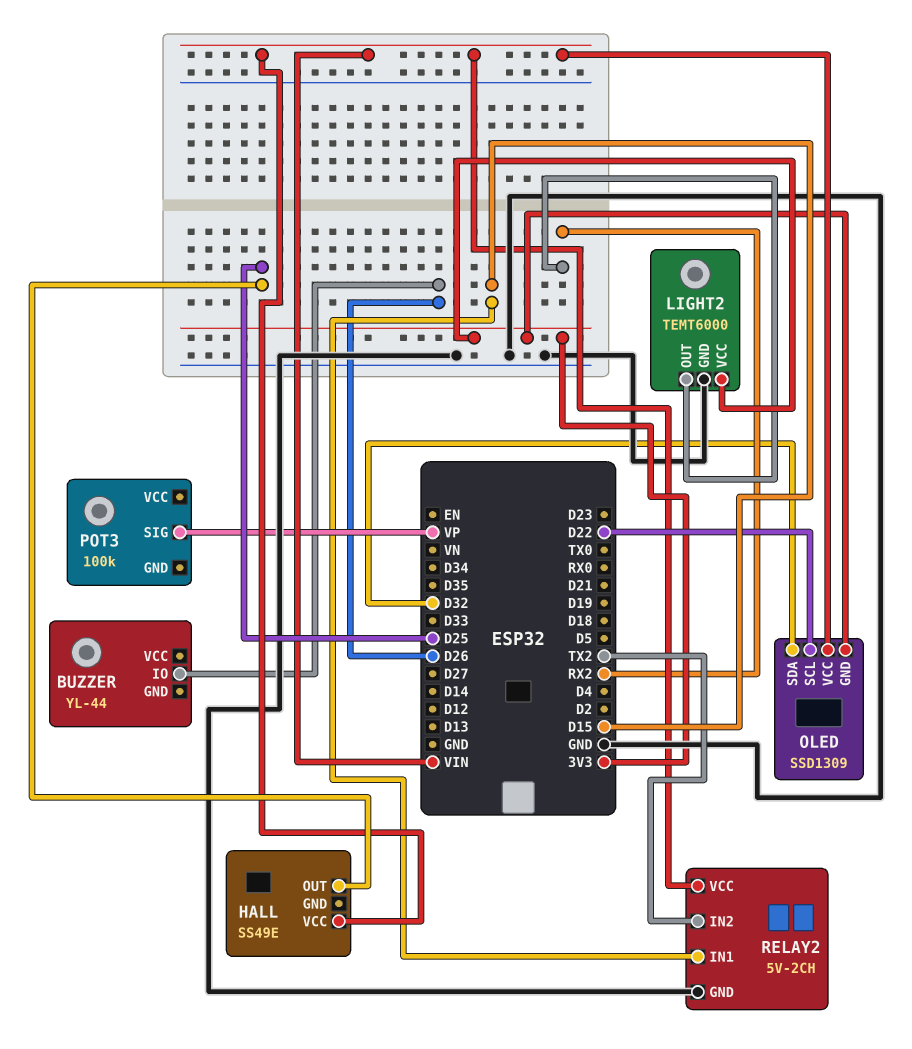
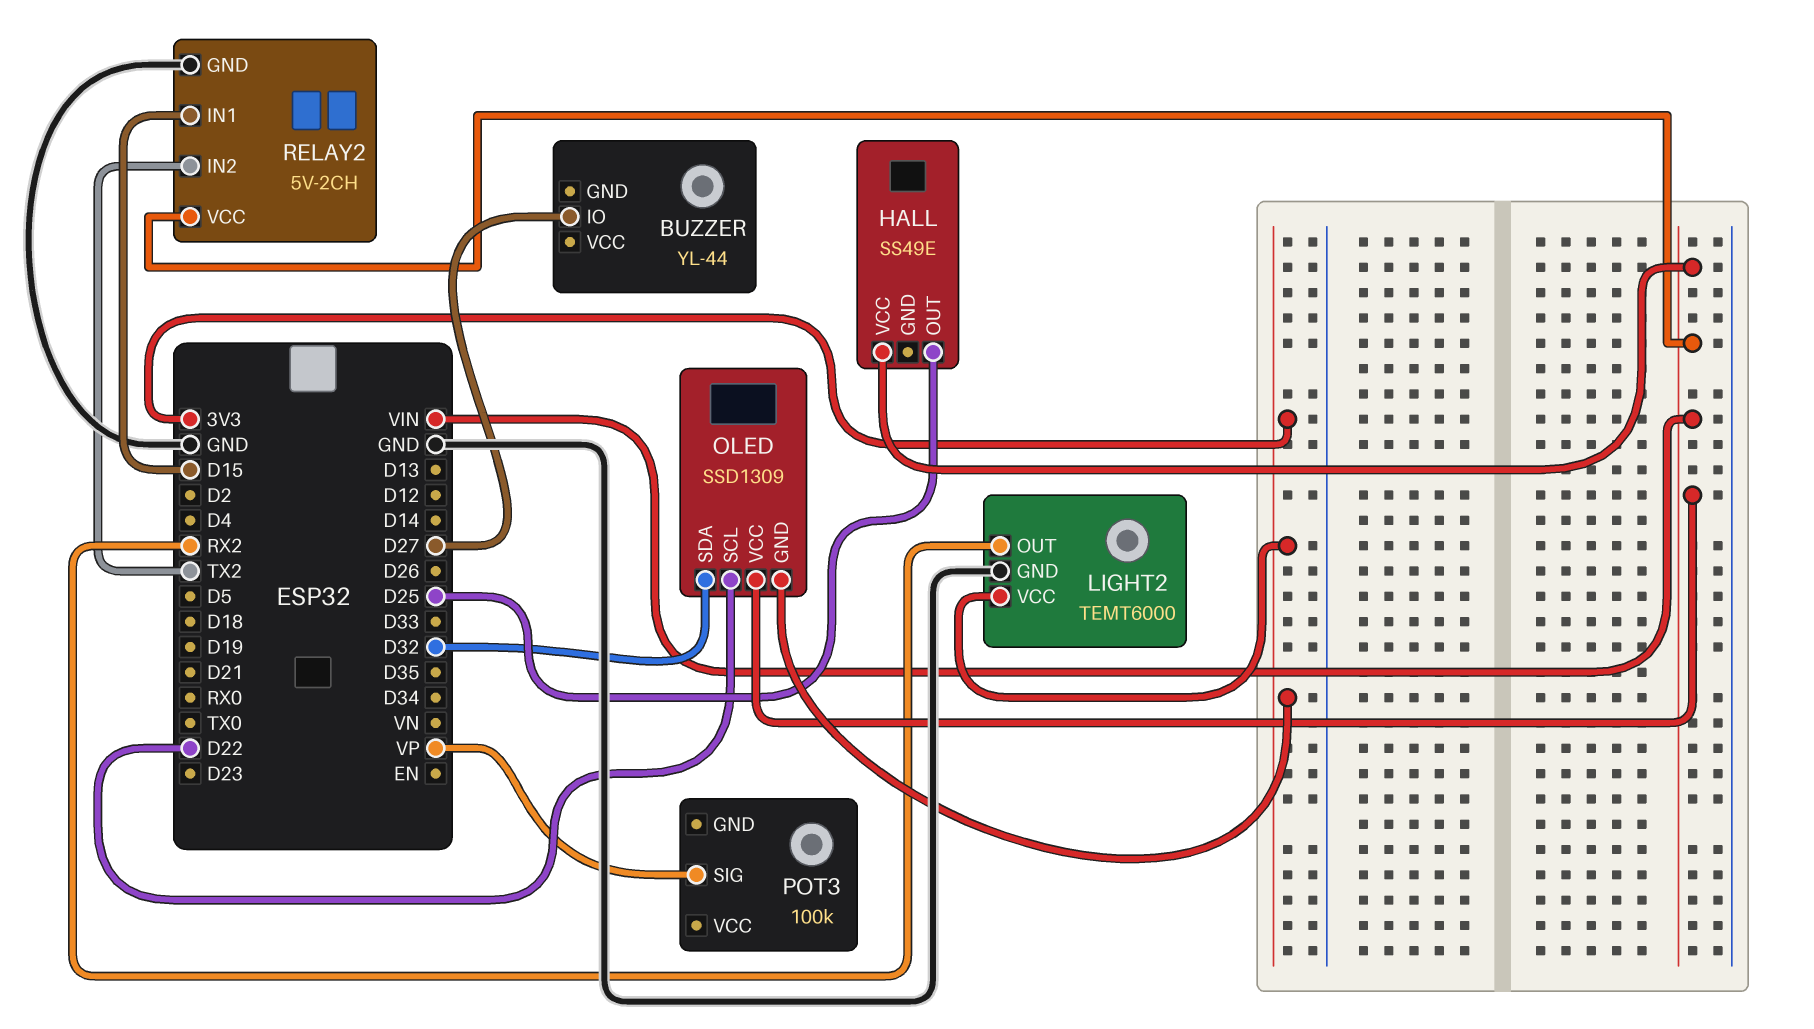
BUZZER pin IO: D26 -> D27

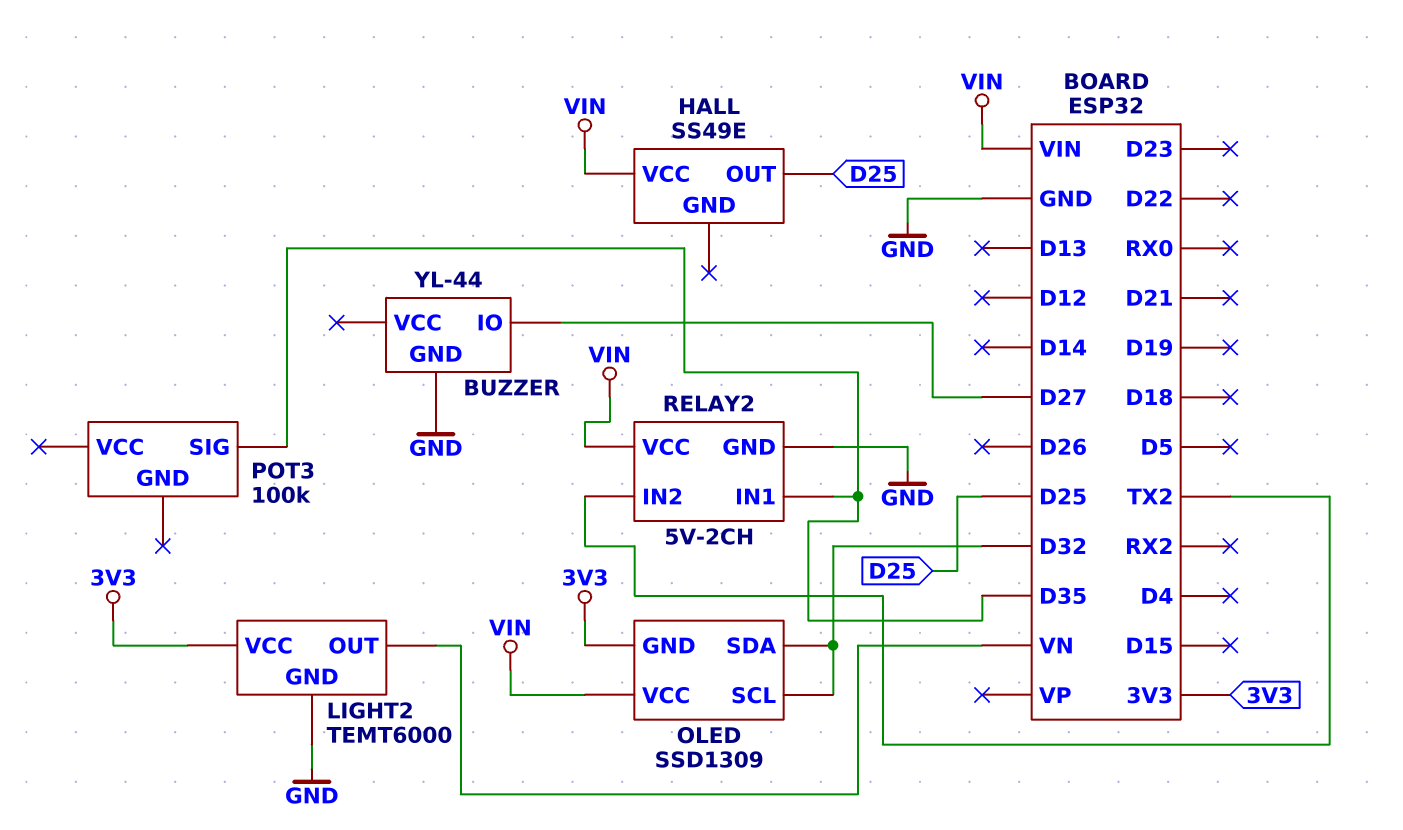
BUZZER pin GND: none -> GND
LIGHT2 pin OUT: RX2 -> VN
OLED pin SCL: D22 -> D32
POT3 pin SIG: VP -> D35
RELAY2 pin IN1: D15 -> D35

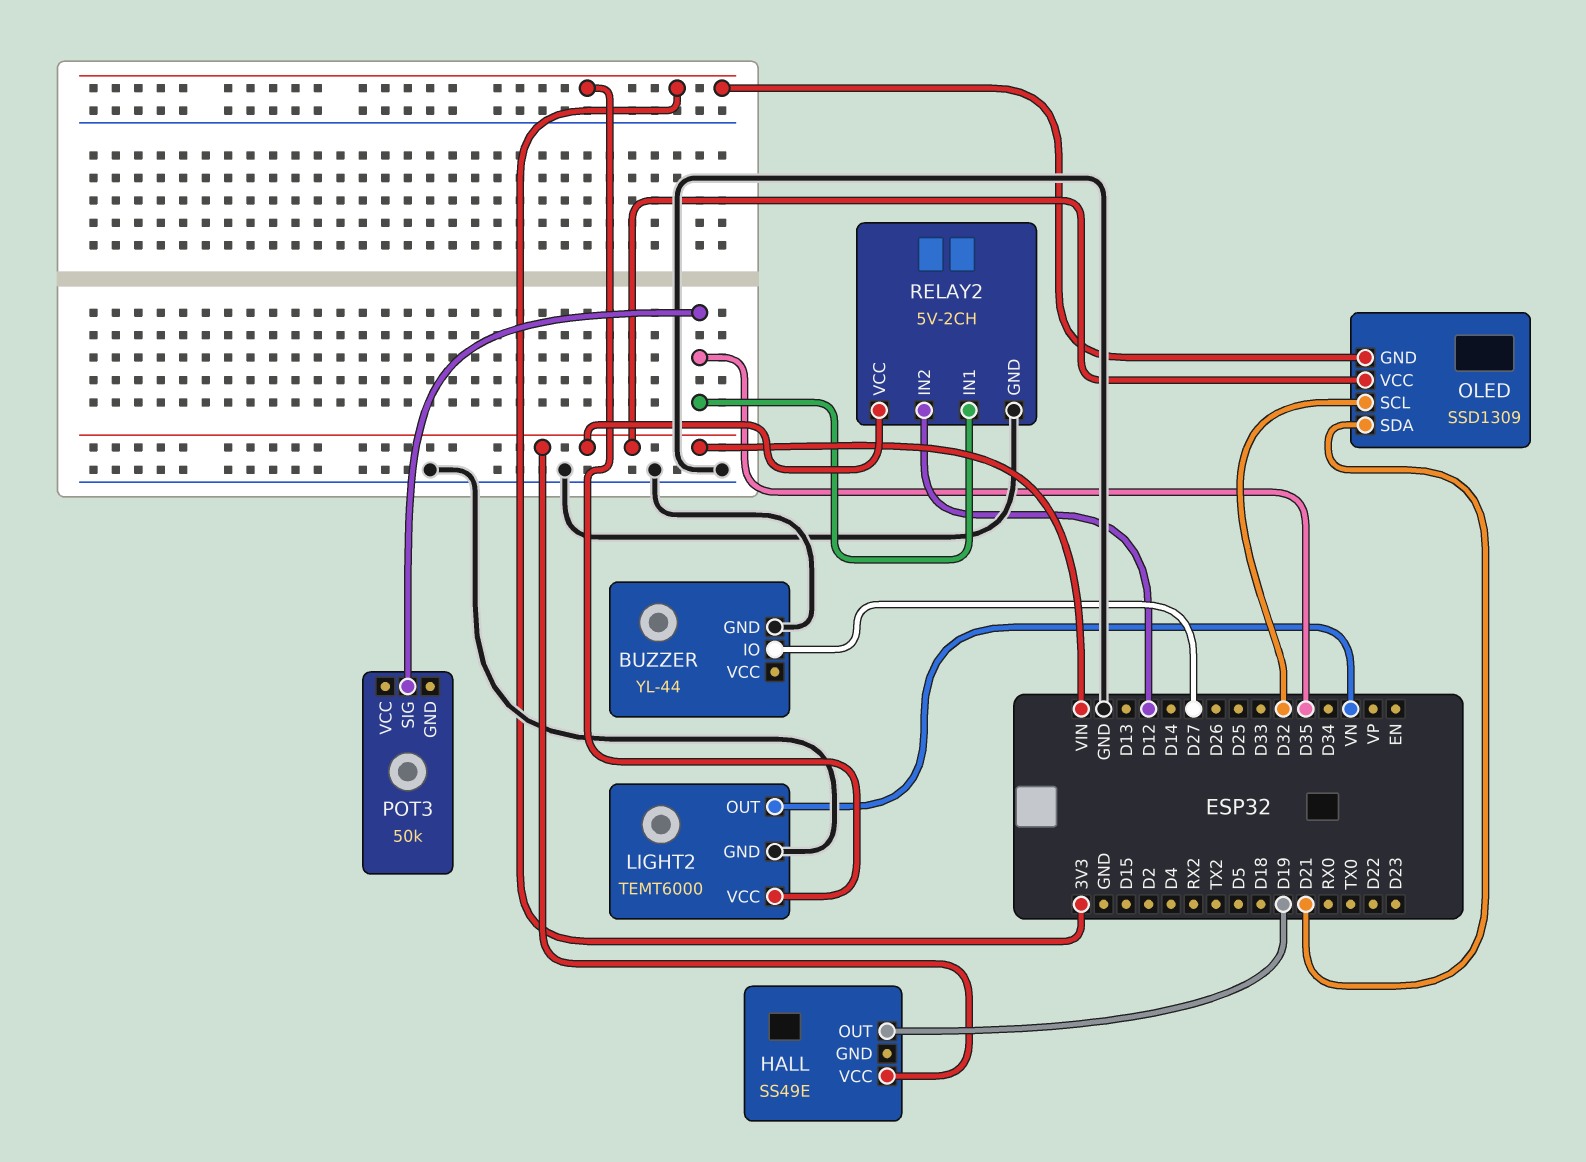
HALL pin OUT: D25 -> D19
OLED pin SDA: D32 -> D21
POT3: 100k -> 50k
RELAY2 pin IN2: TX2 -> D12

